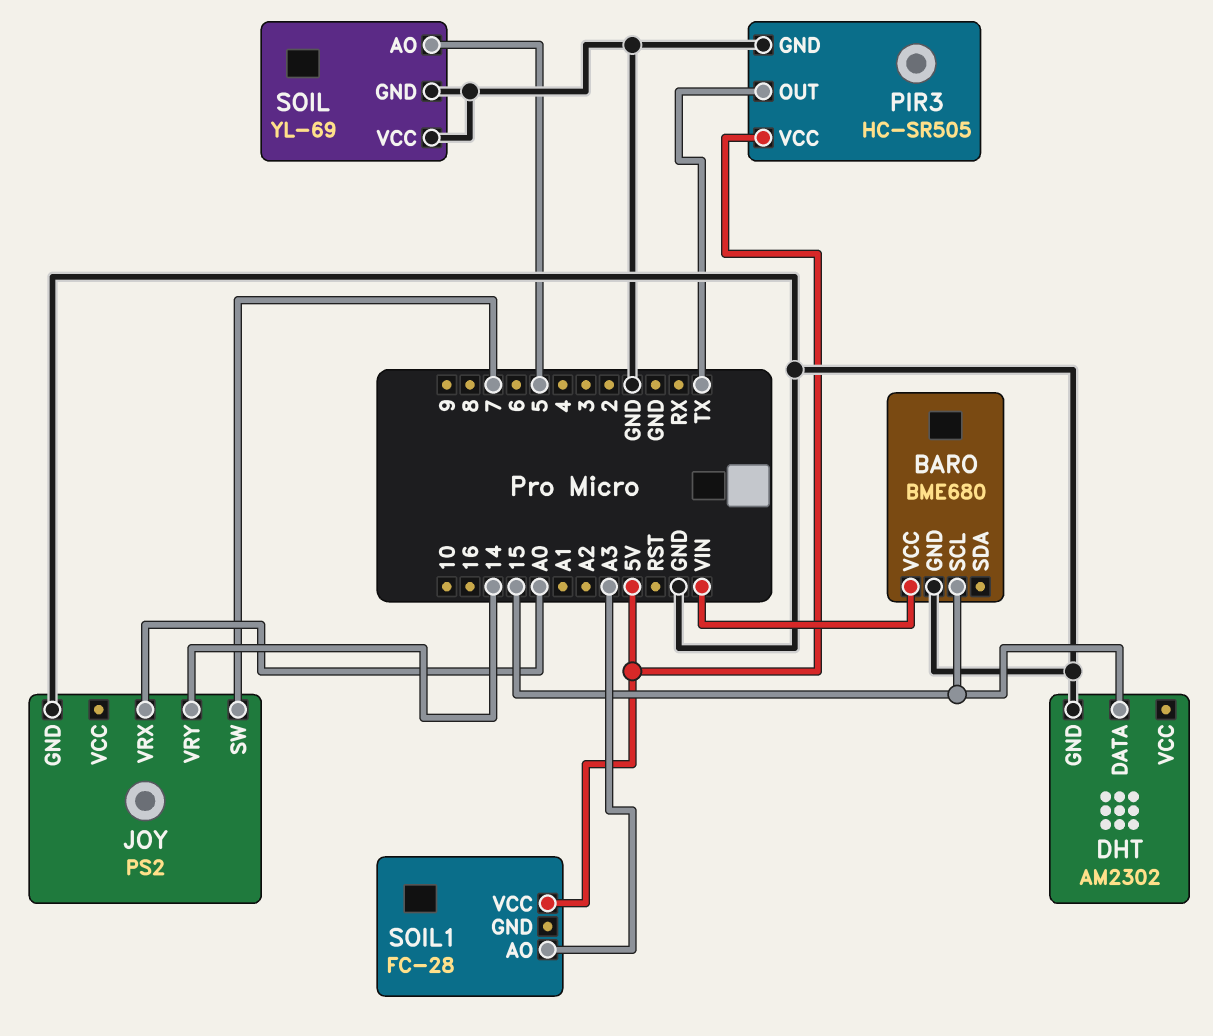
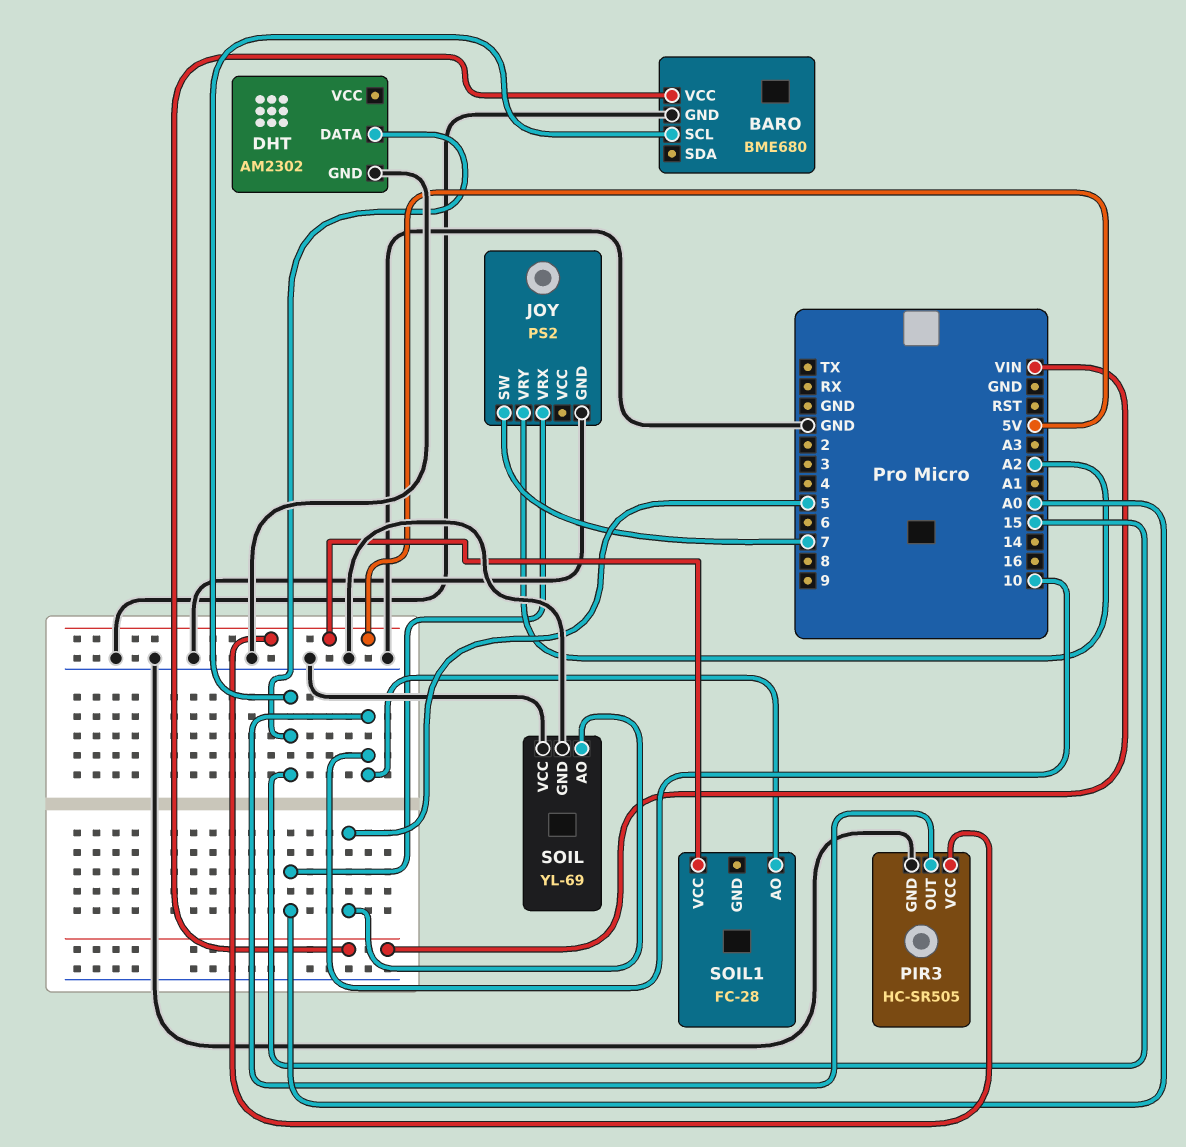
JOY pin VRY: 14 -> A2
PIR3 pin OUT: TX -> 10
SOIL1 pin AO: A3 -> 10

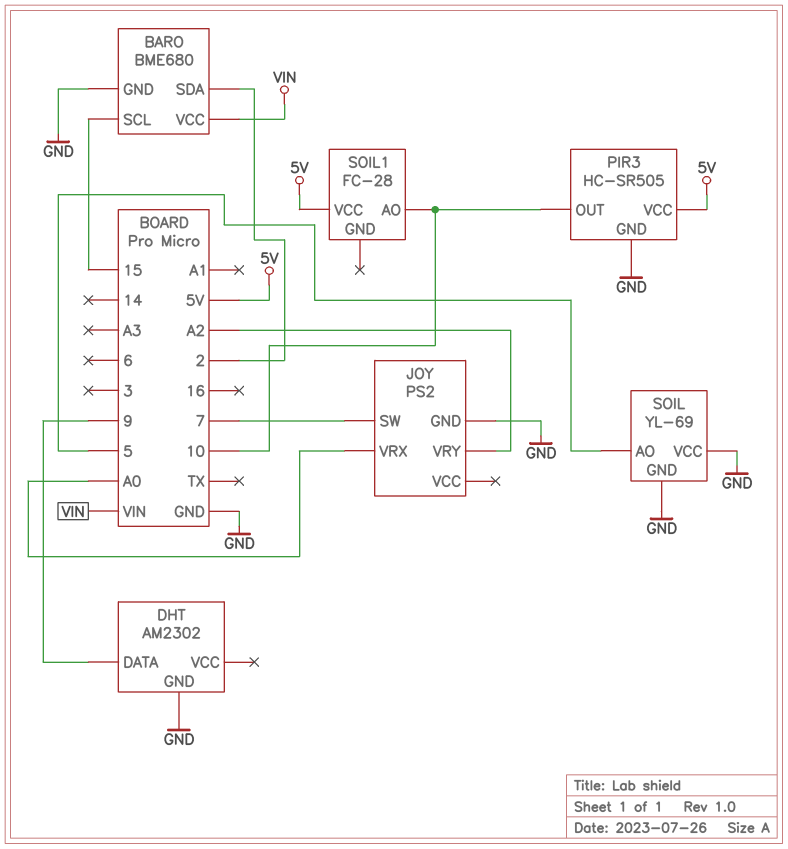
BARO pin SDA: none -> 2
DHT pin DATA: 15 -> 9

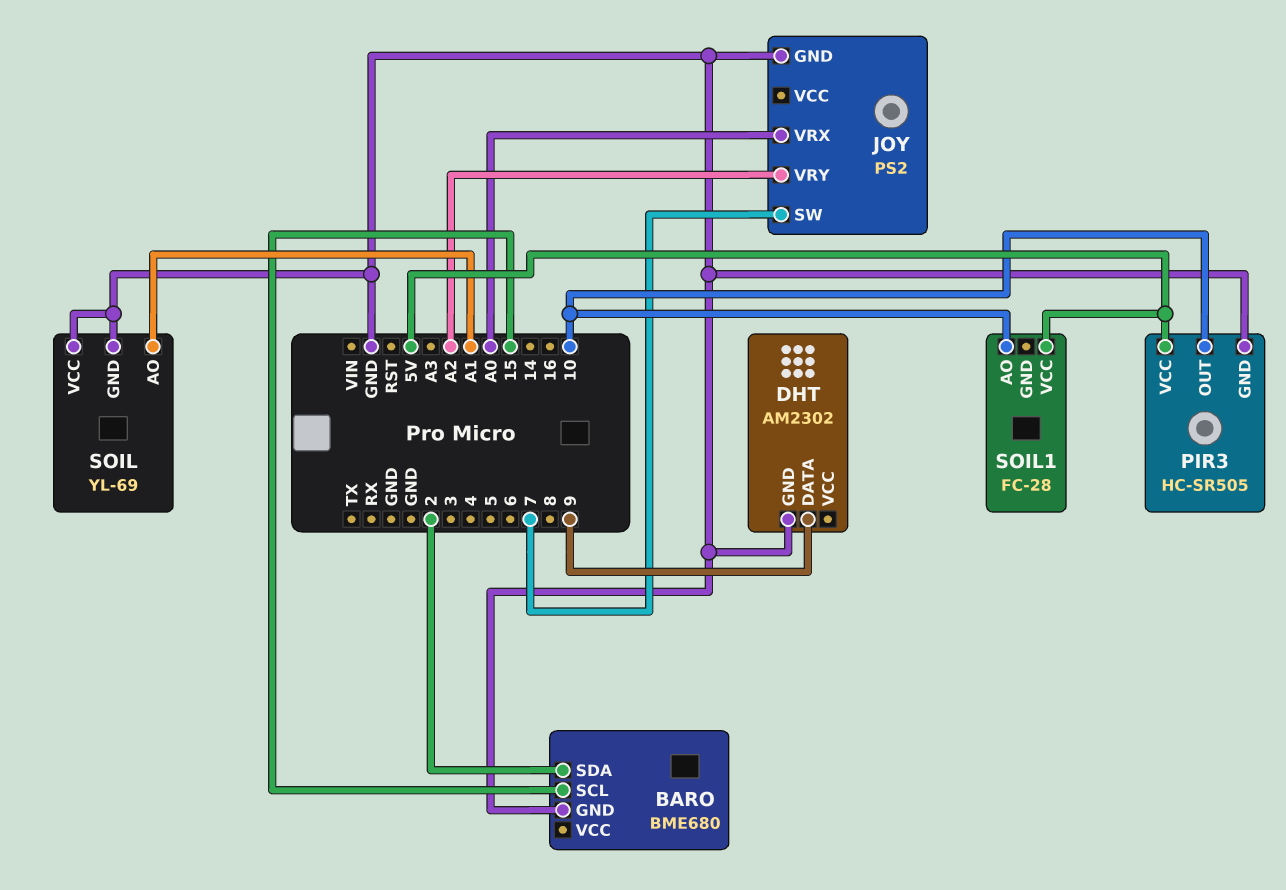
BARO pin VCC: VIN -> none
SOIL pin AO: 5 -> A1

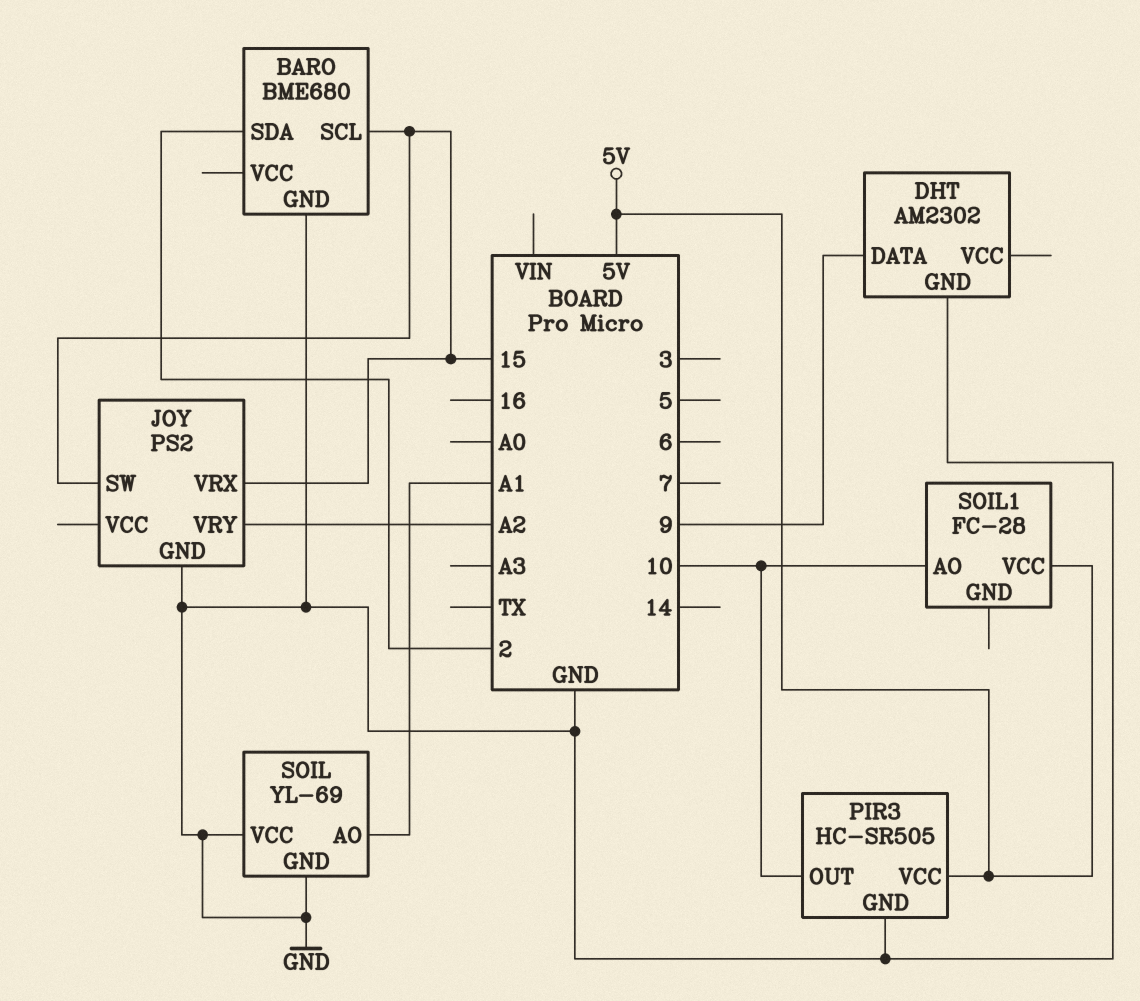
JOY pin SW: 7 -> 15
JOY pin VRX: A0 -> 15

